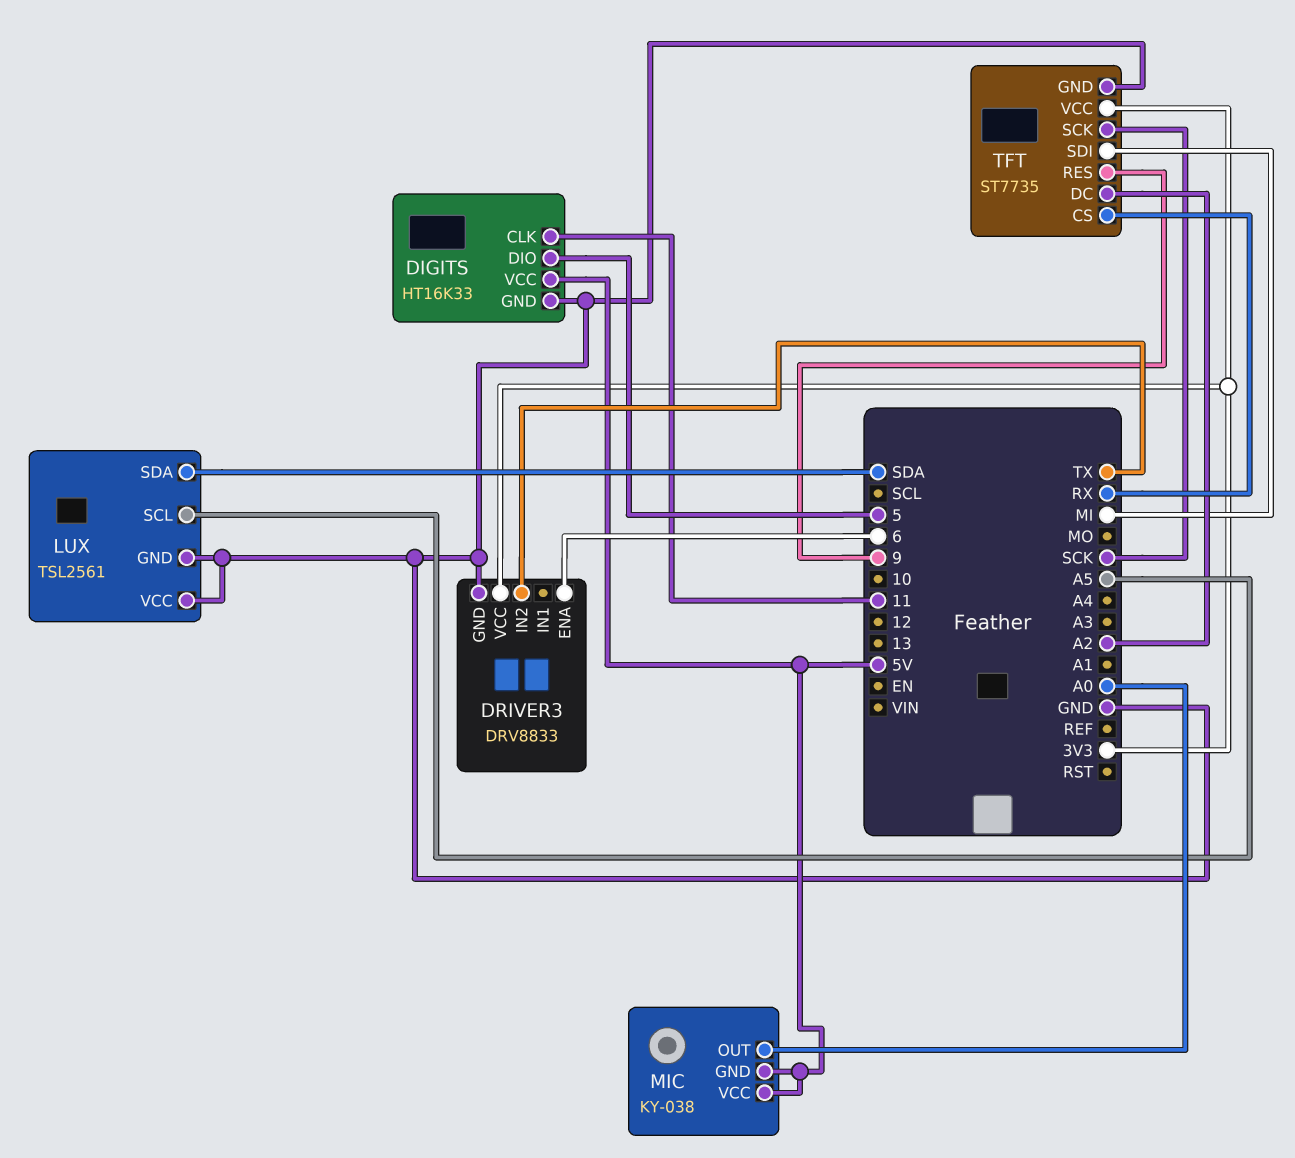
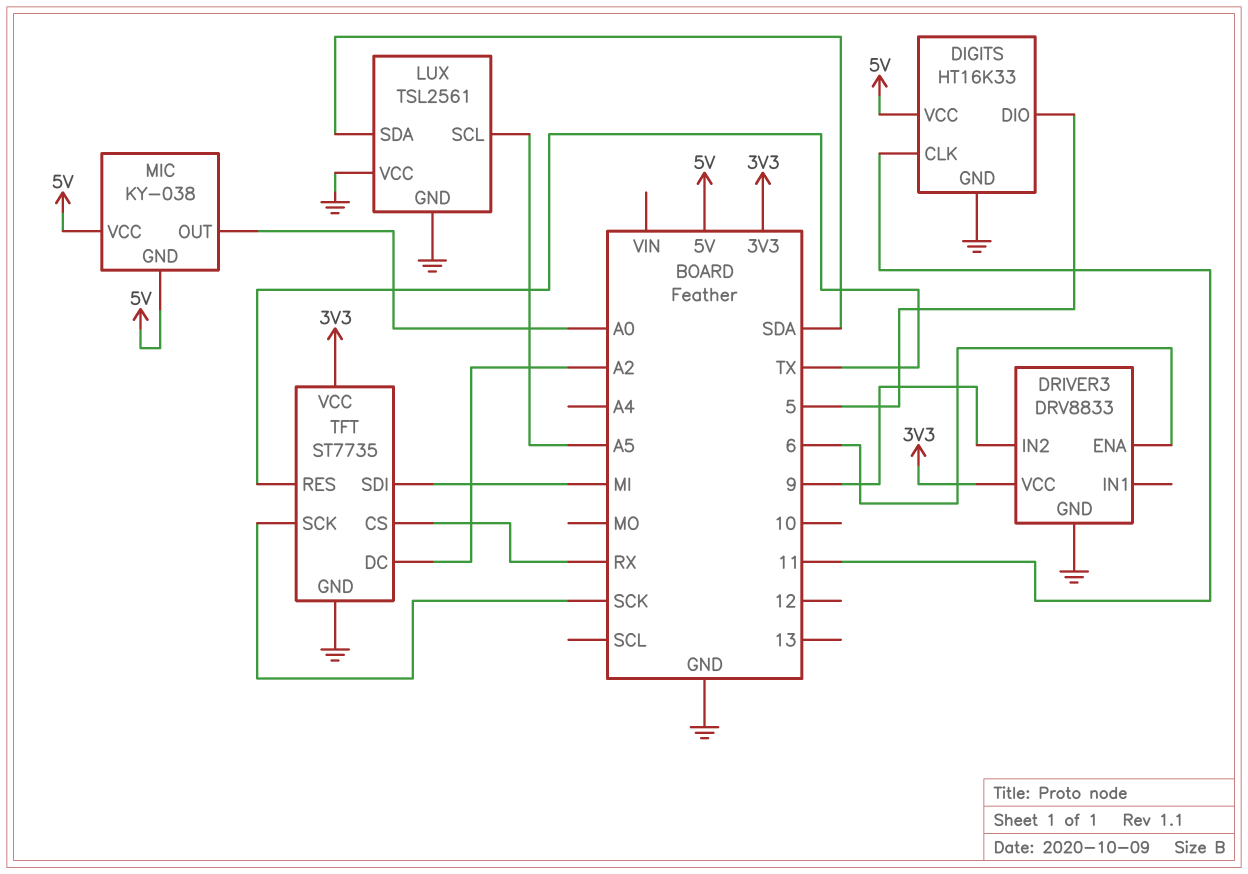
DRIVER3 pin IN2: TX -> 9
TFT pin RES: 9 -> TX

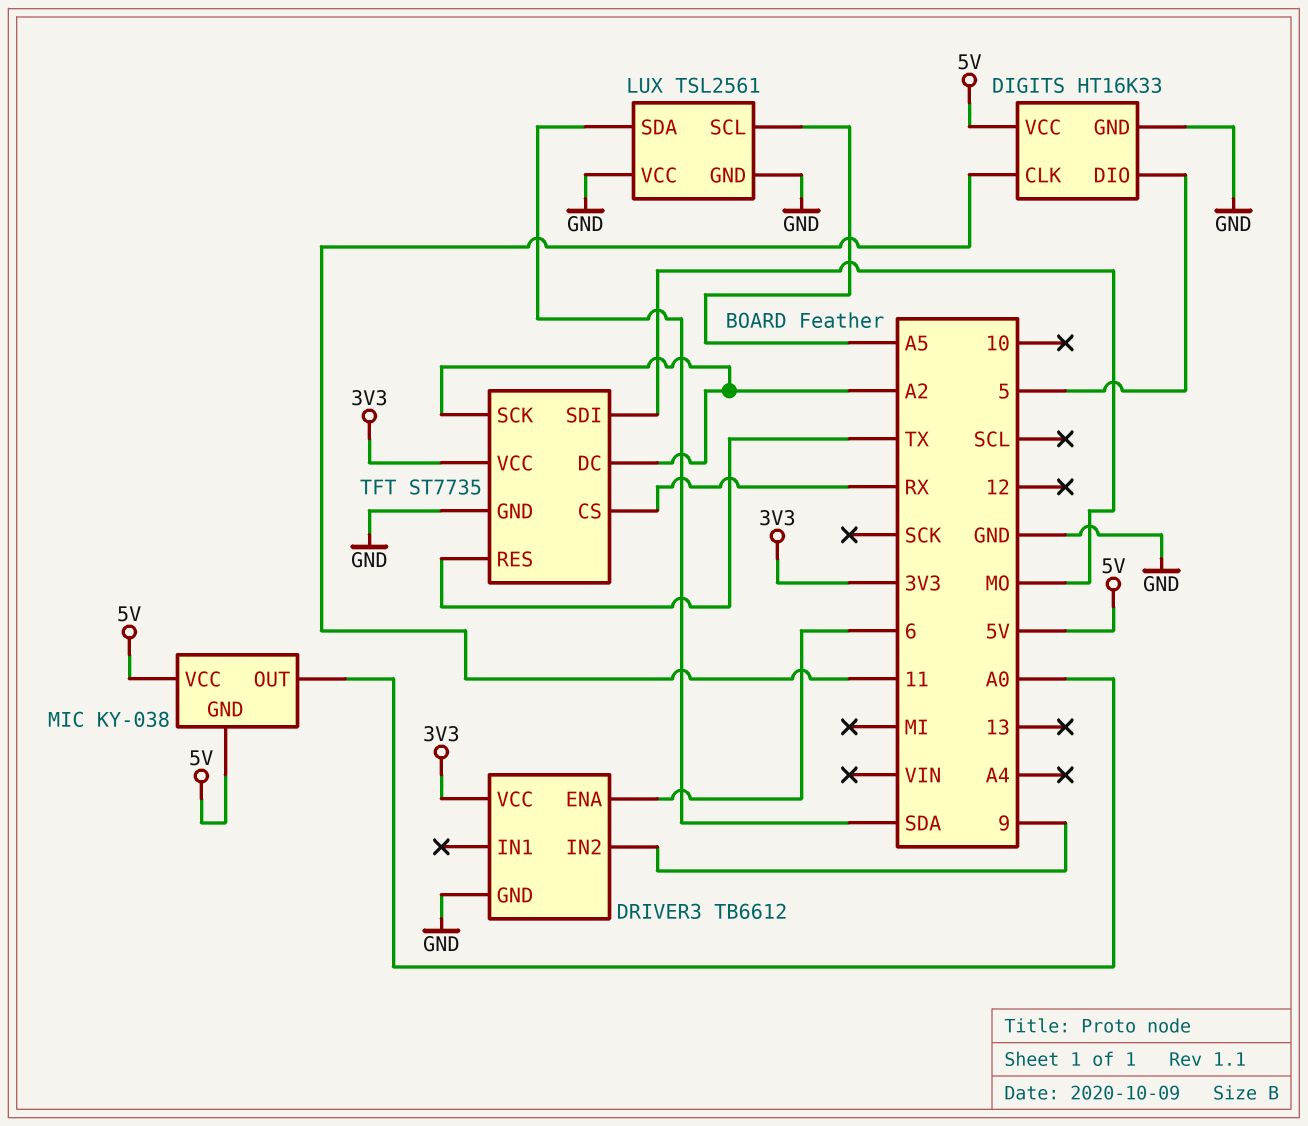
DRIVER3: DRV8833 -> TB6612
TFT pin SCK: SCK -> A2
TFT pin SDI: MI -> MO

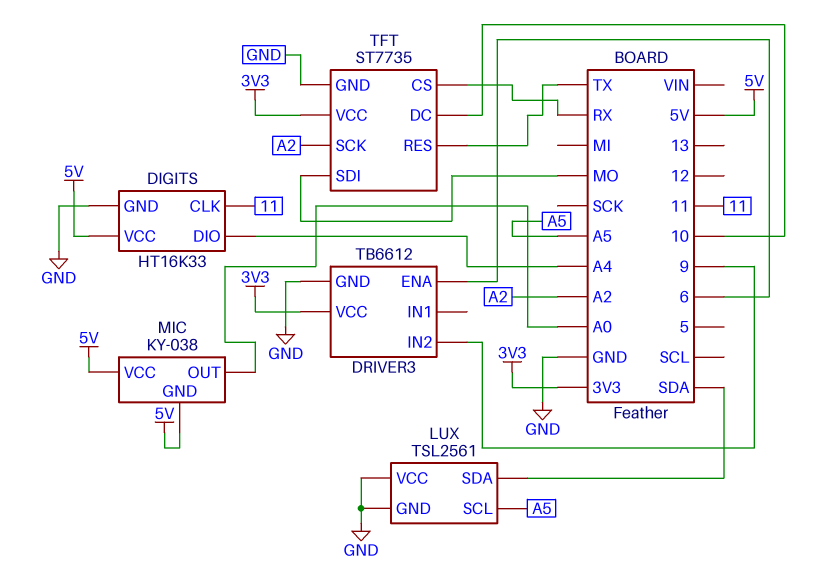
DIGITS pin DIO: 5 -> A4
TFT pin DC: A2 -> 10

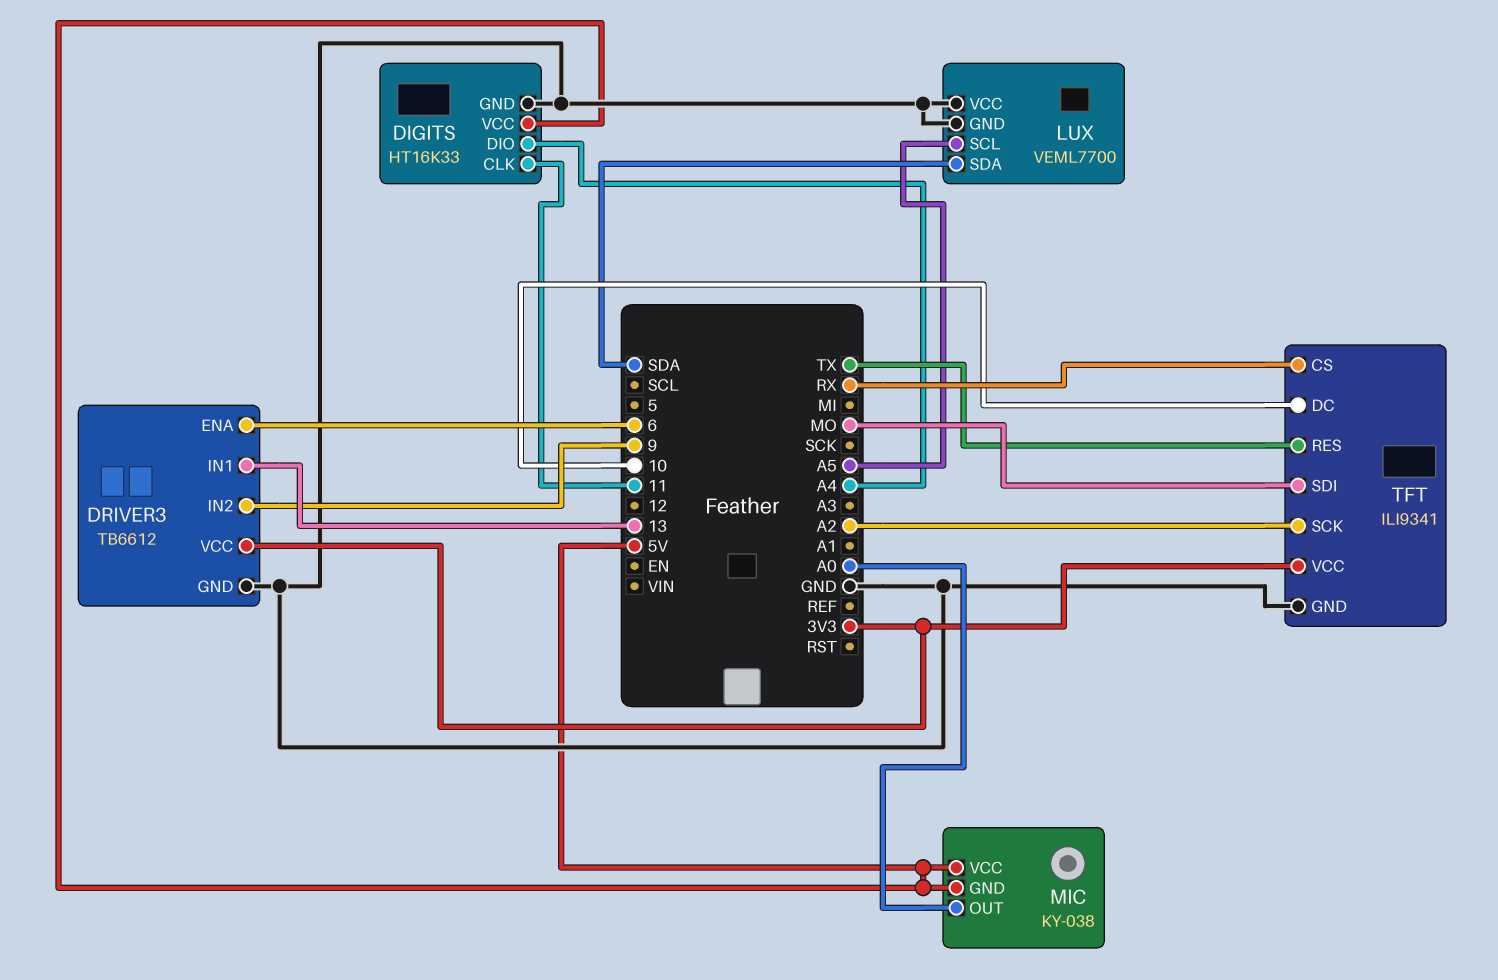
DRIVER3 pin IN1: none -> 13
LUX: TSL2561 -> VEML7700
TFT: ST7735 -> ILI9341

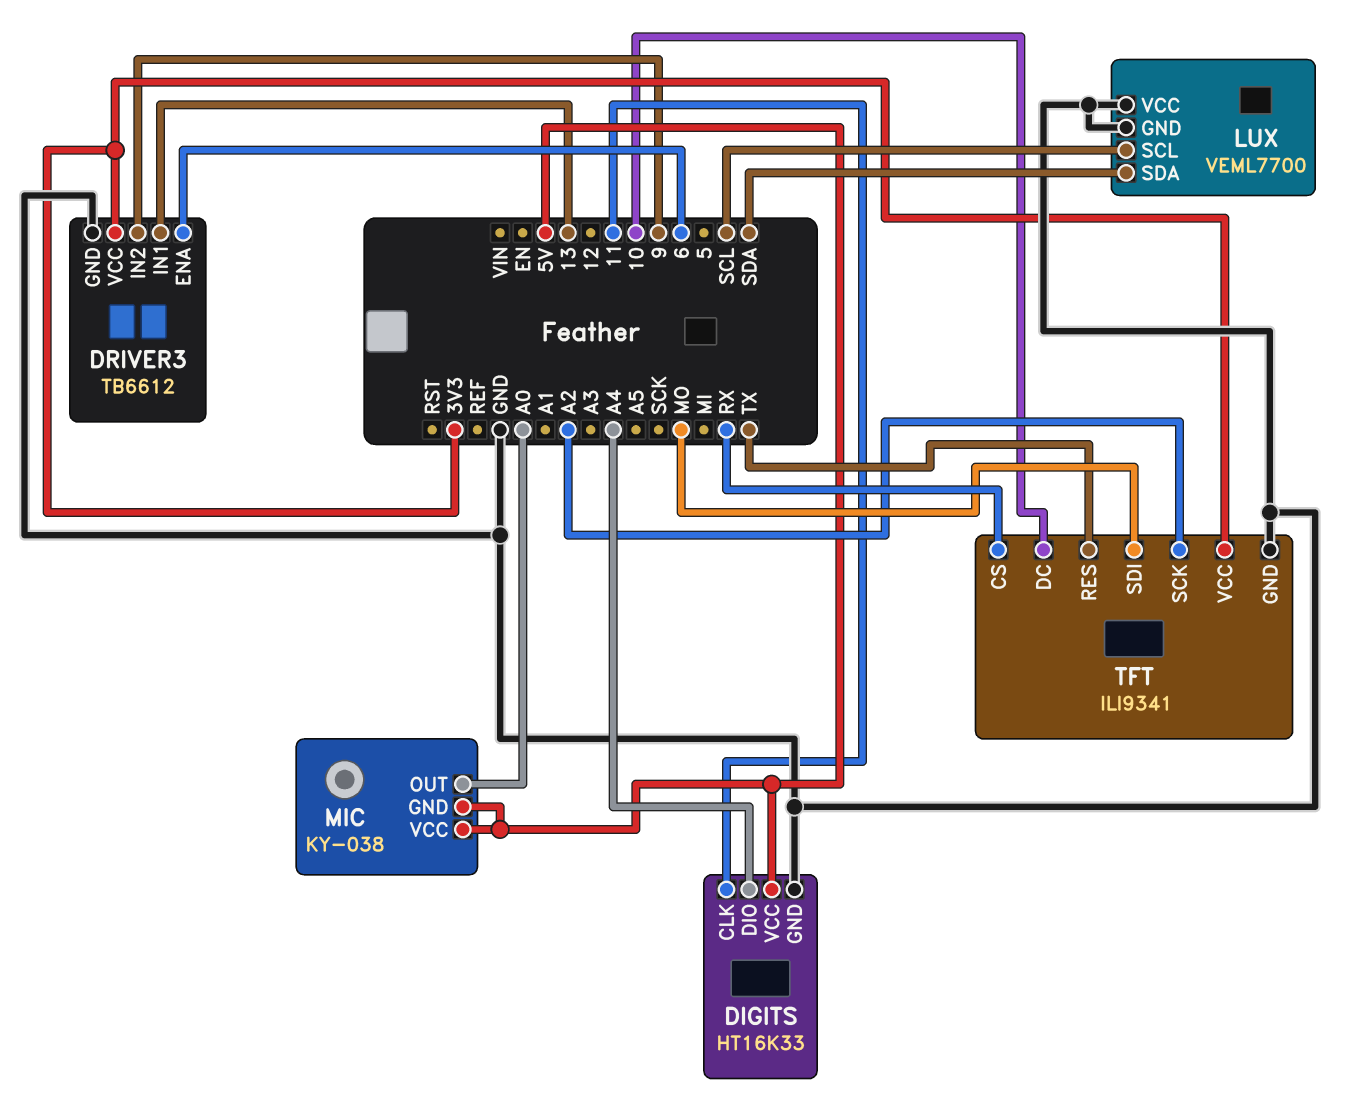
LUX pin SCL: A5 -> SCL

